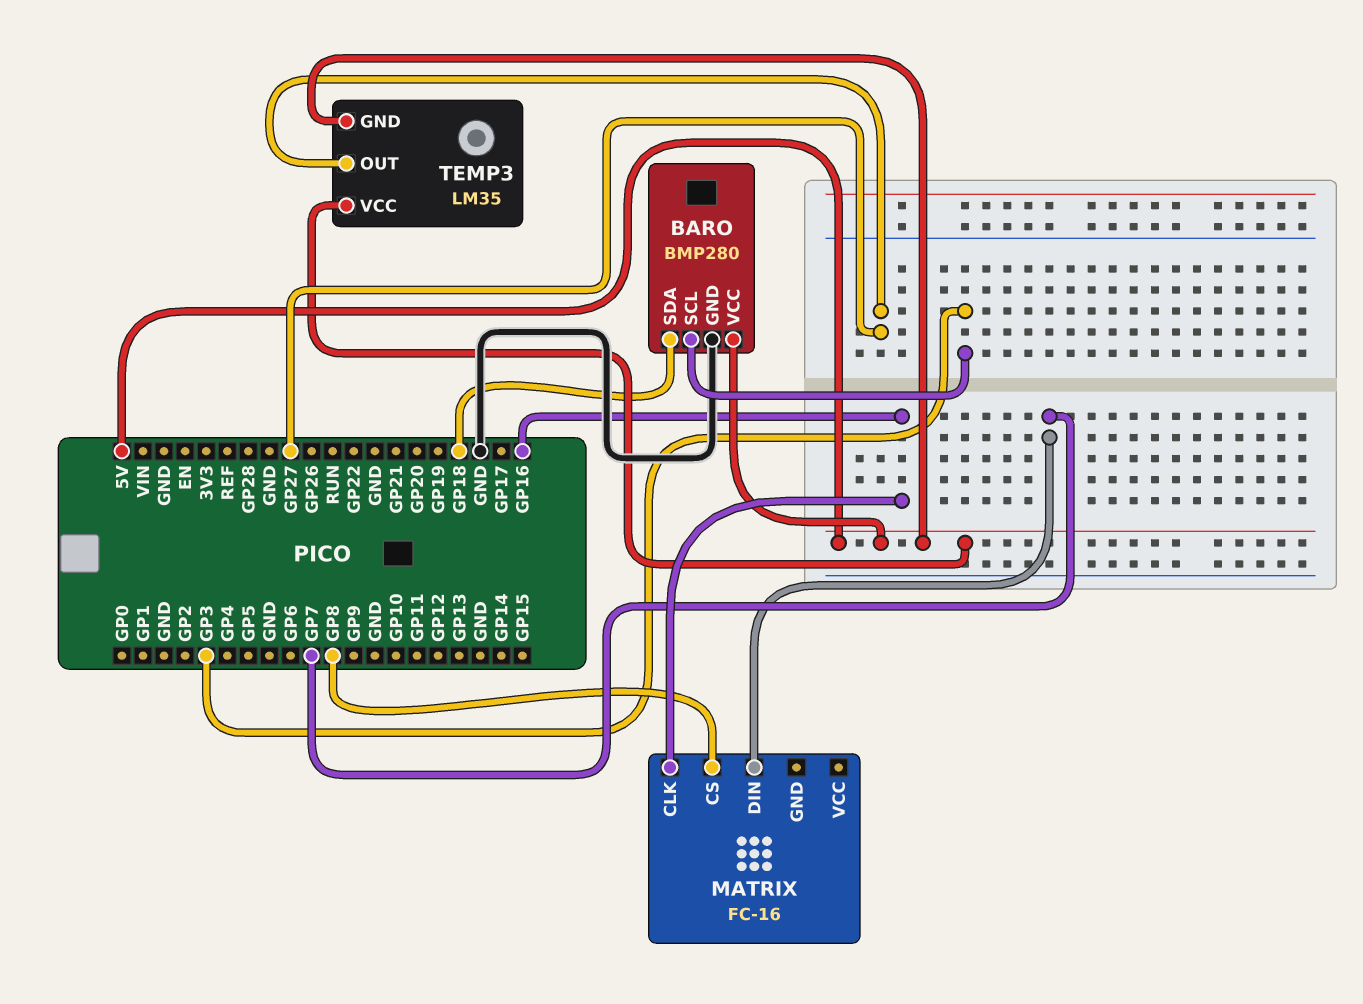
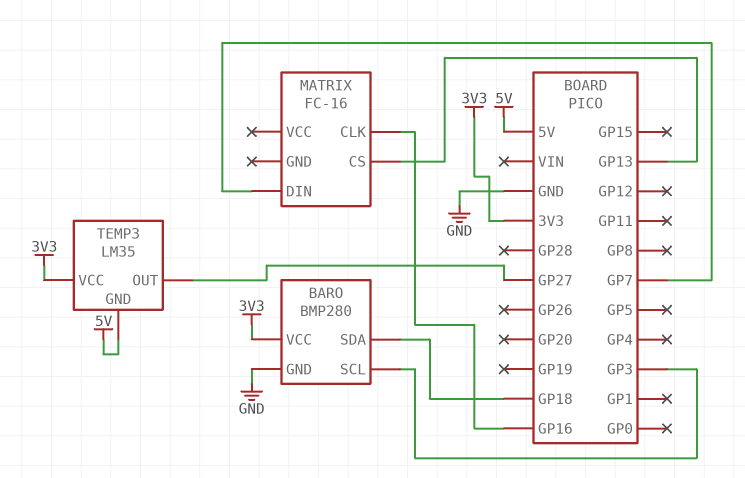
BARO pin VCC: 5V -> 3V3
MATRIX pin CS: GP8 -> GP13
TEMP3 pin VCC: 5V -> 3V3

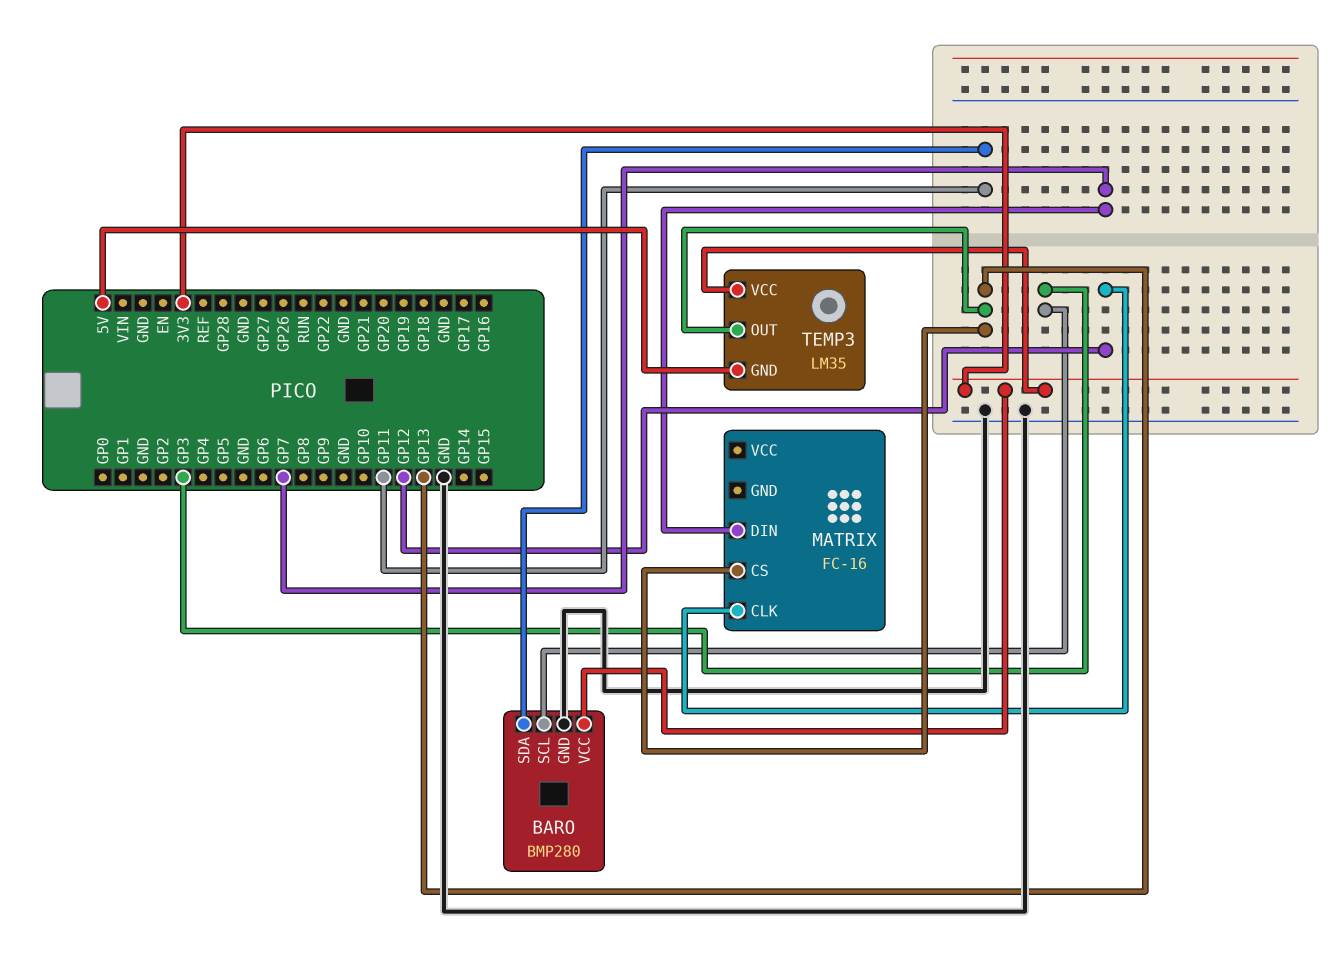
BARO pin SDA: GP18 -> GP11
MATRIX pin CLK: GP16 -> GP12
TEMP3 pin OUT: GP27 -> GP13

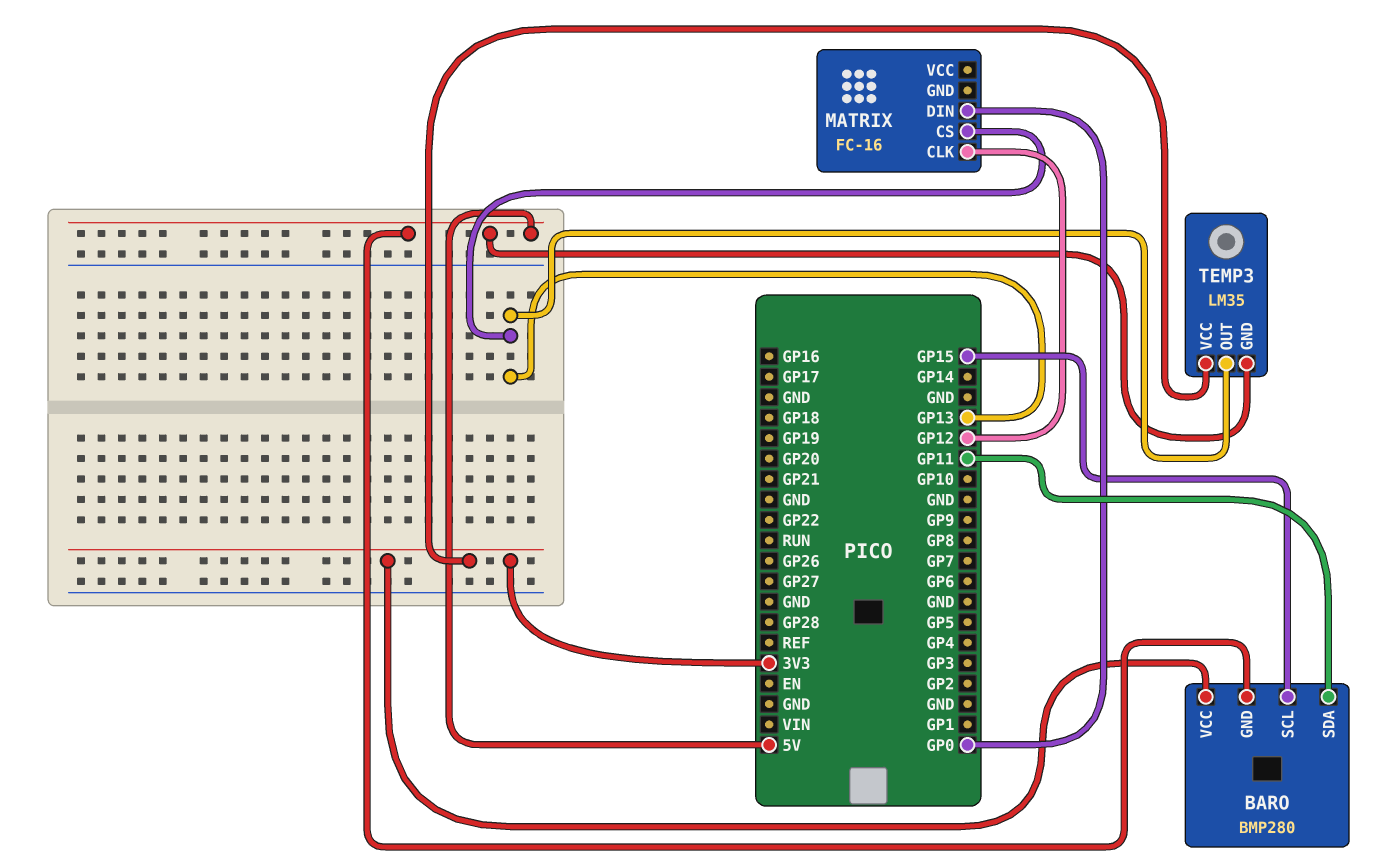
BARO pin GND: GND -> 5V
BARO pin SCL: GP3 -> GP15
MATRIX pin DIN: GP7 -> GP0

